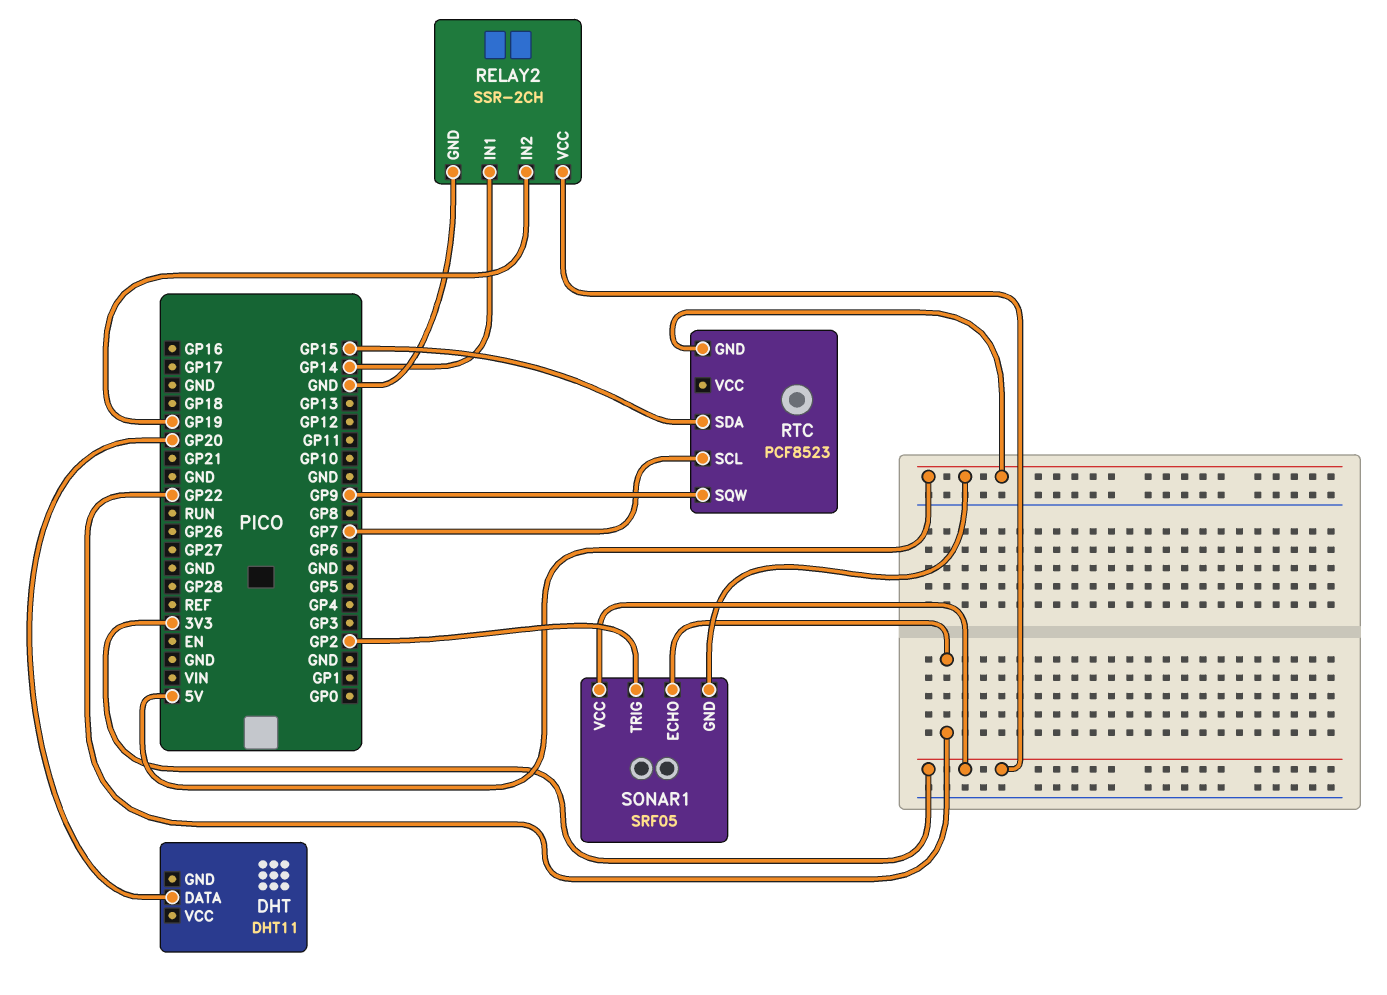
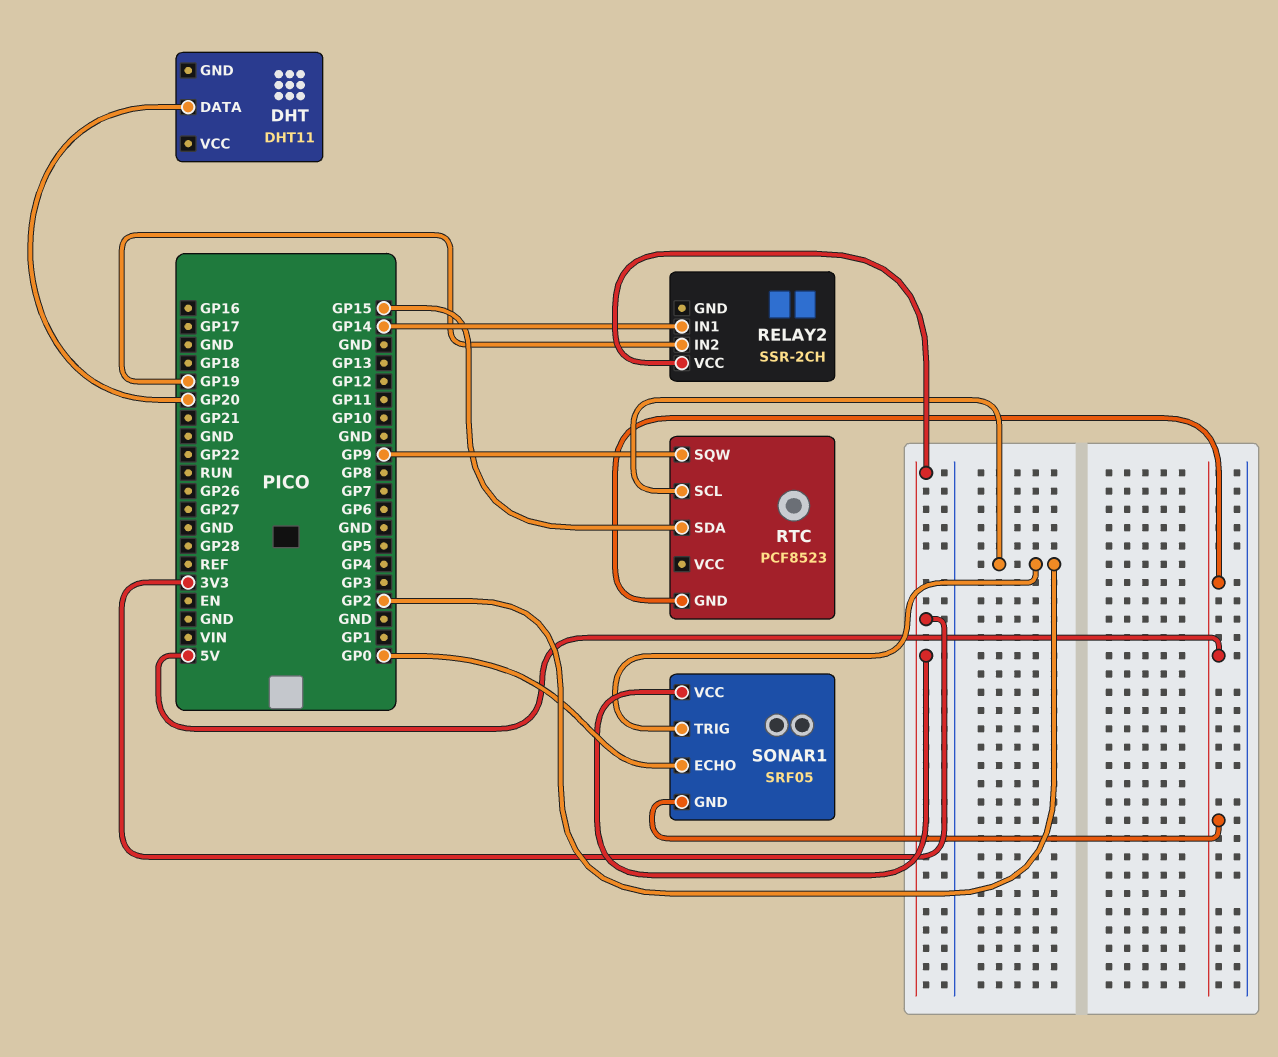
RELAY2 pin GND: GND -> none
RTC pin SCL: GP7 -> GP2
SONAR1 pin ECHO: GP22 -> GP0

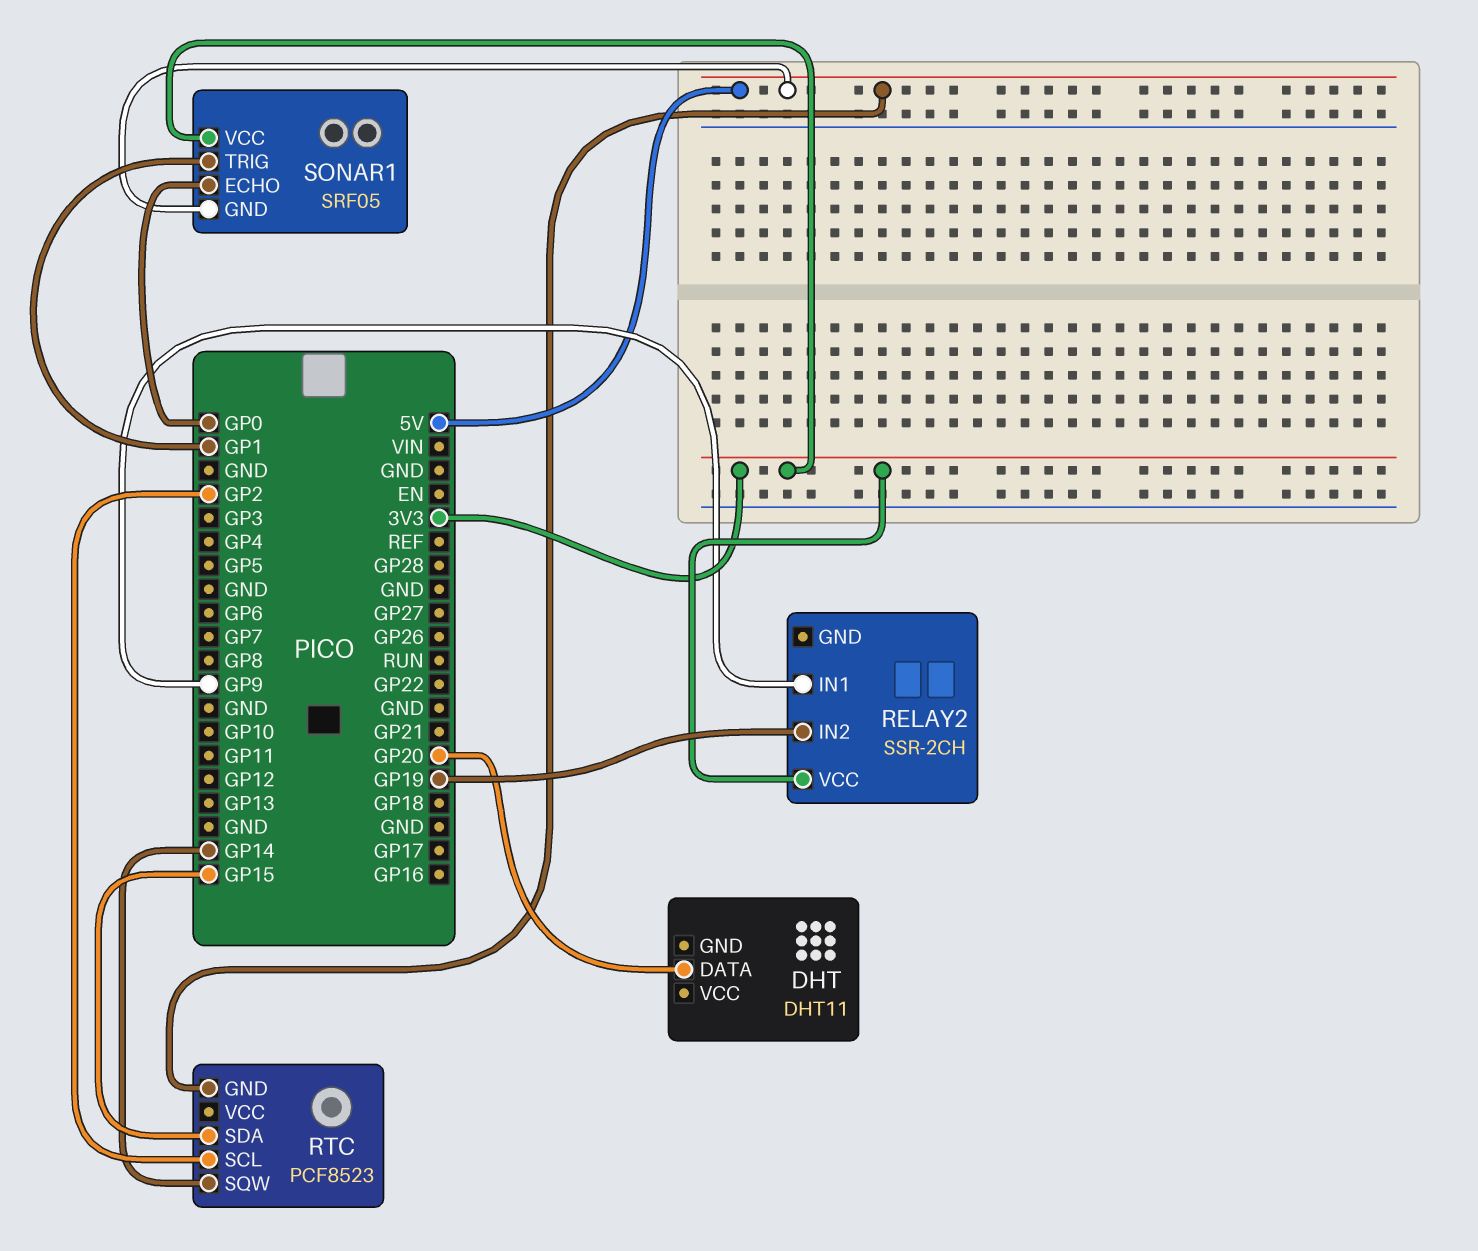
RELAY2 pin IN1: GP14 -> GP9
RTC pin SQW: GP9 -> GP14
SONAR1 pin TRIG: GP2 -> GP1

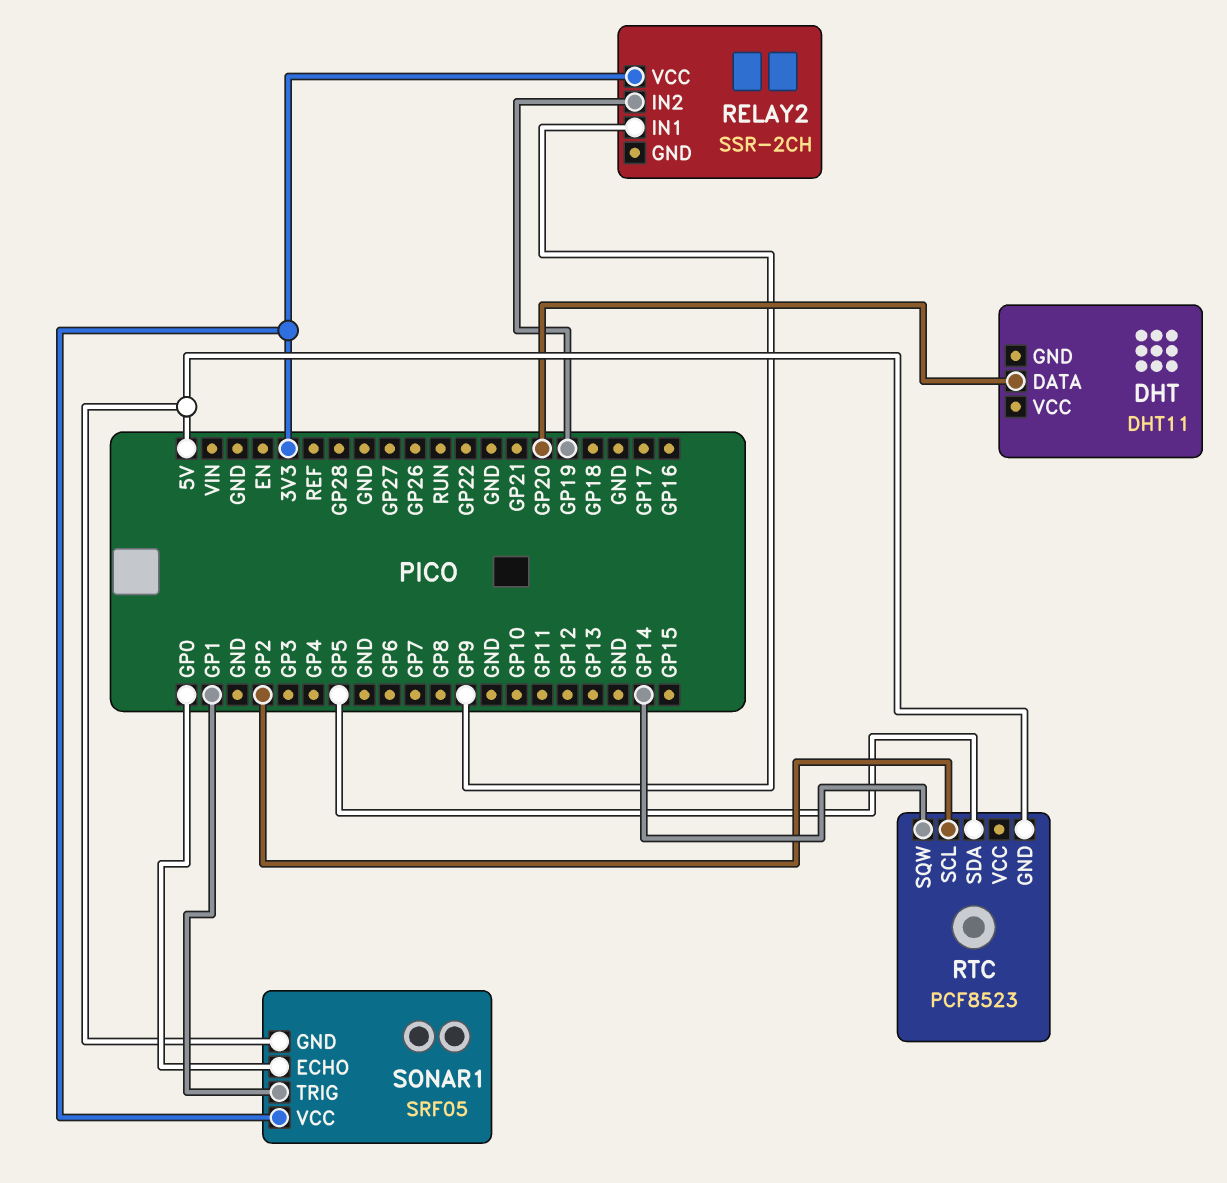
RTC pin SDA: GP15 -> GP5

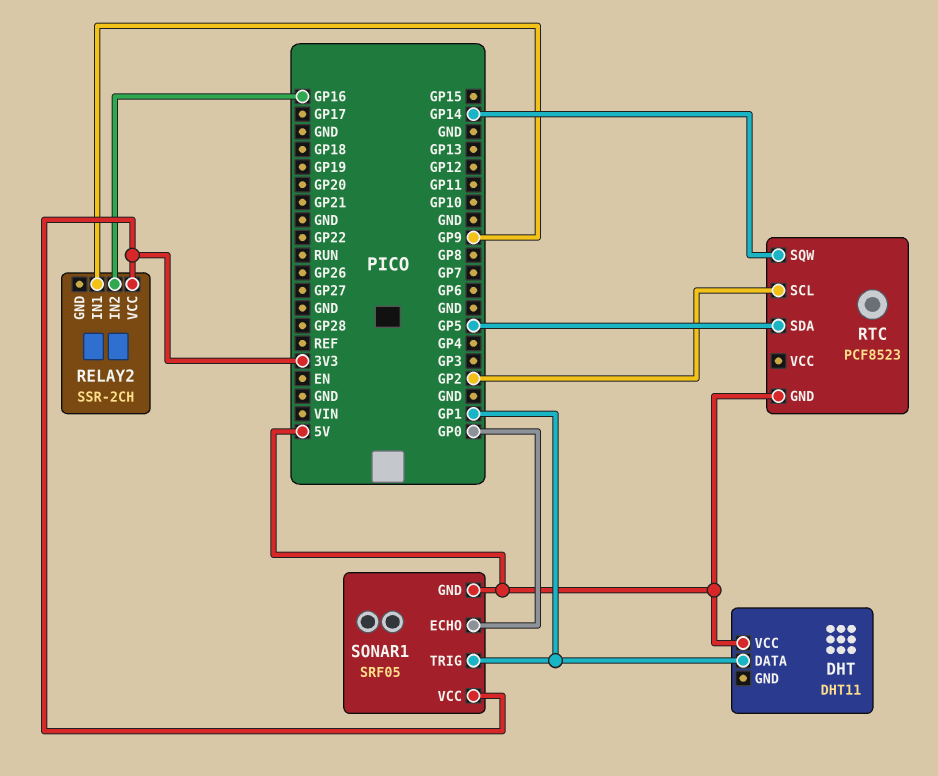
DHT pin DATA: GP20 -> GP1
DHT pin VCC: none -> 5V
RELAY2 pin IN2: GP19 -> GP16

